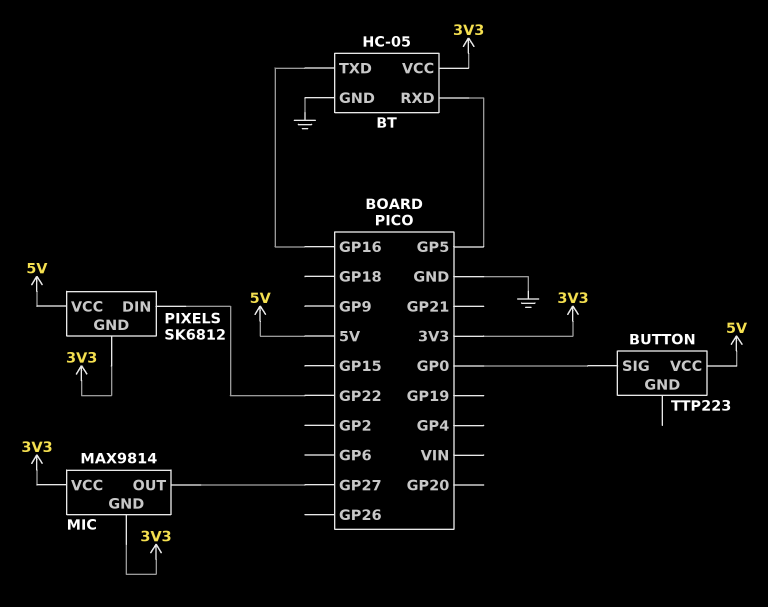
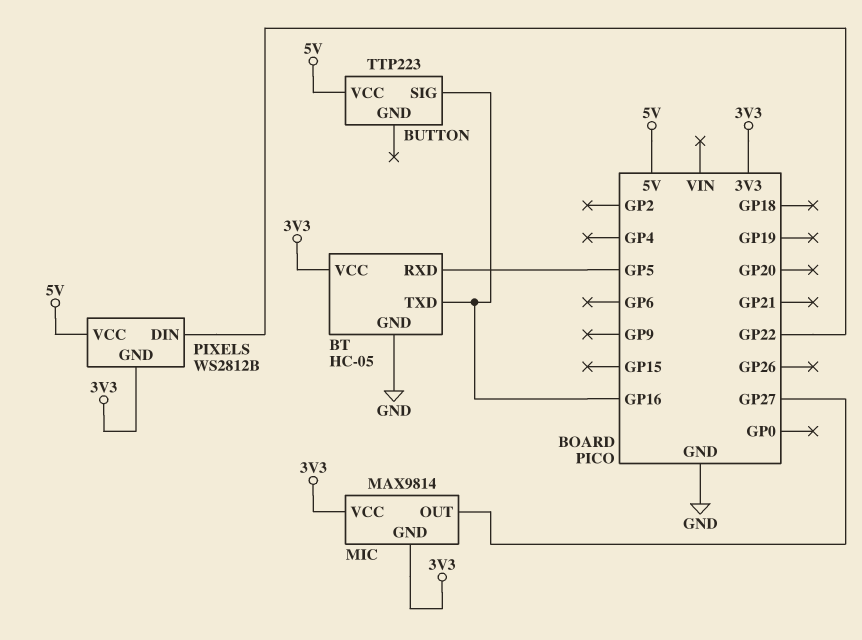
BUTTON pin SIG: GP0 -> GP16
PIXELS: SK6812 -> WS2812B

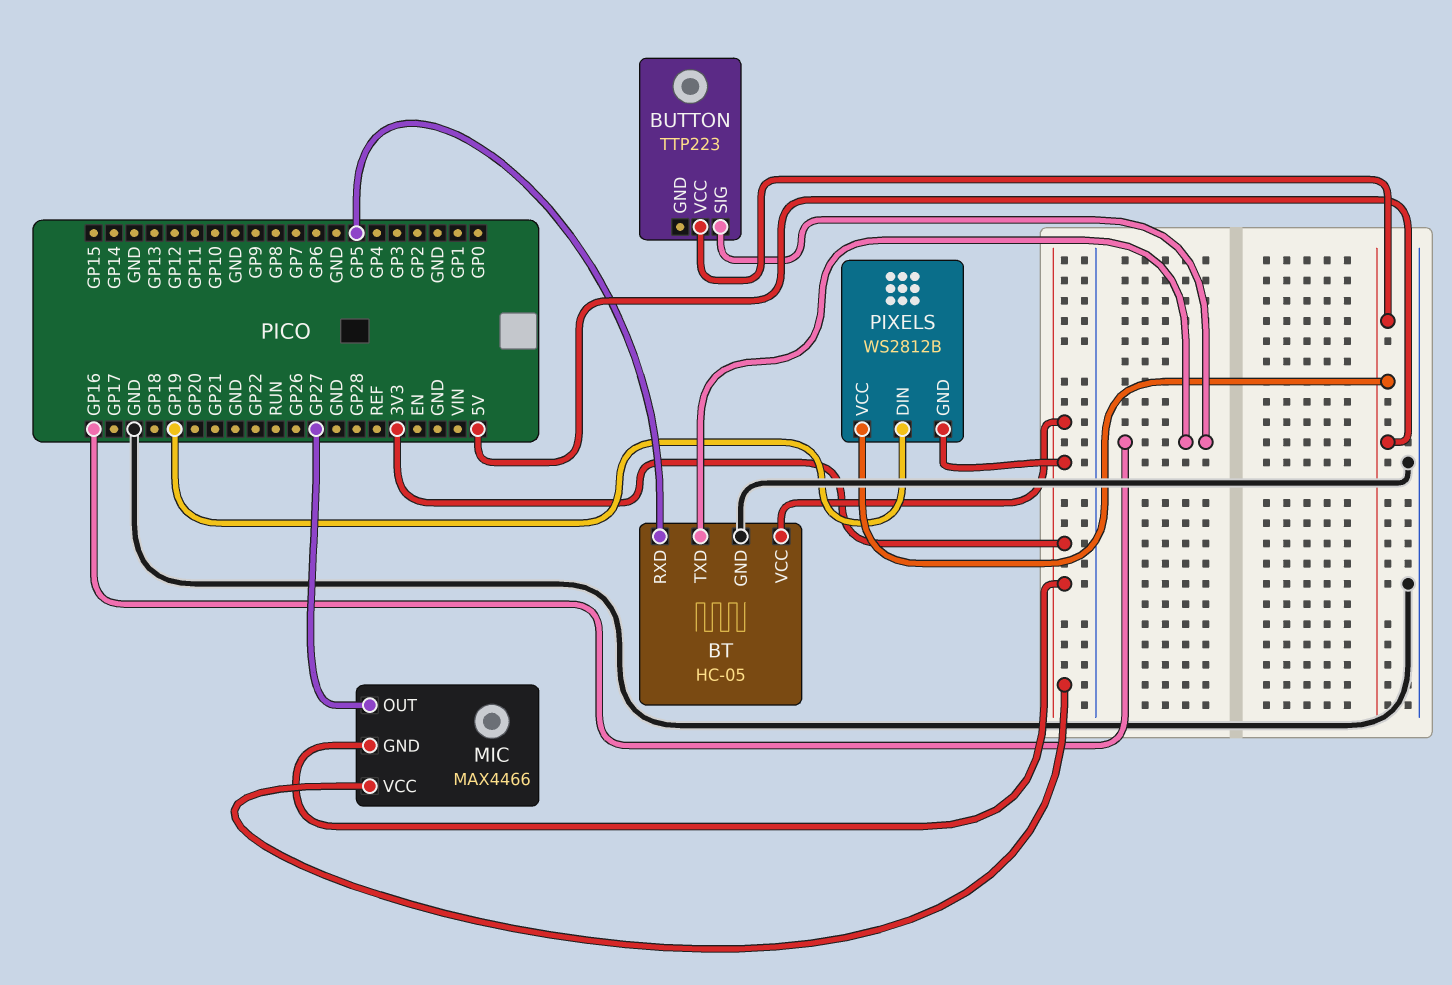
MIC: MAX9814 -> MAX4466
PIXELS pin DIN: GP22 -> GP19

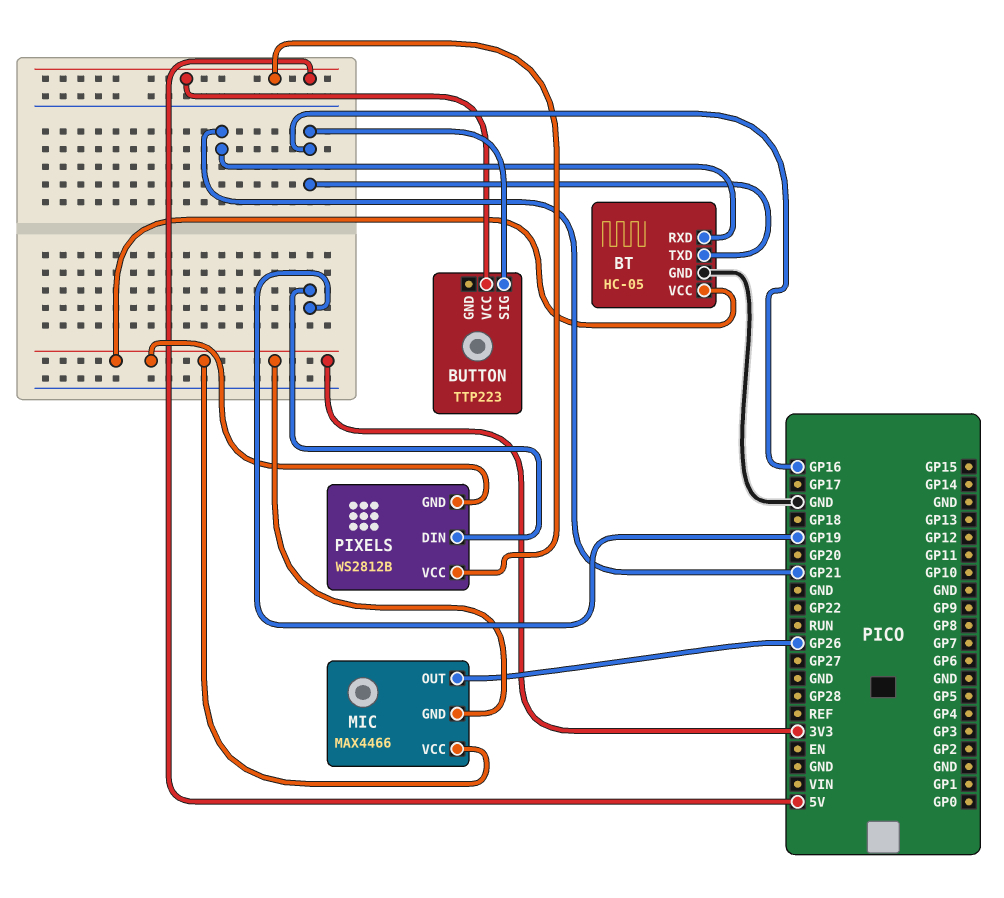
BT pin RXD: GP5 -> GP21
MIC pin OUT: GP27 -> GP26

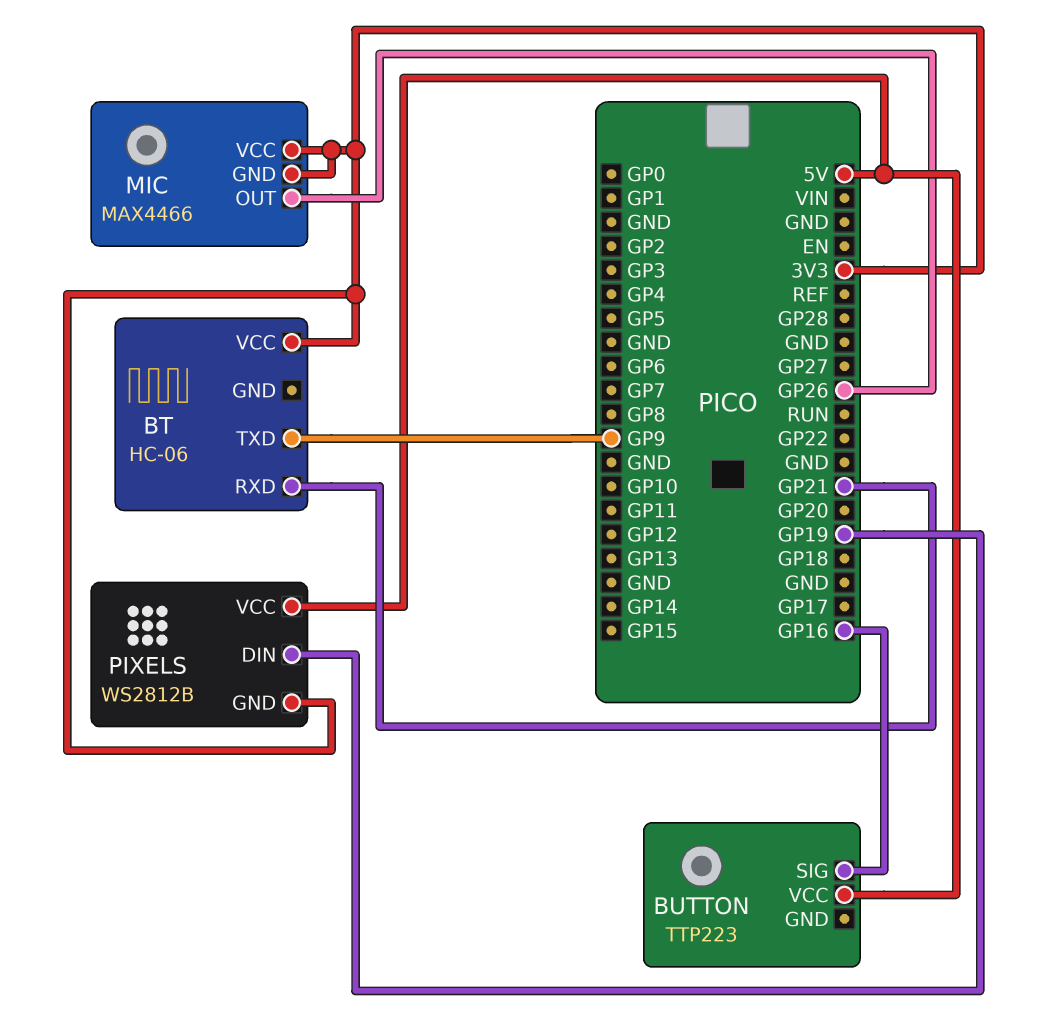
BT: HC-05 -> HC-06
BT pin GND: GND -> none
BT pin TXD: GP16 -> GP9

